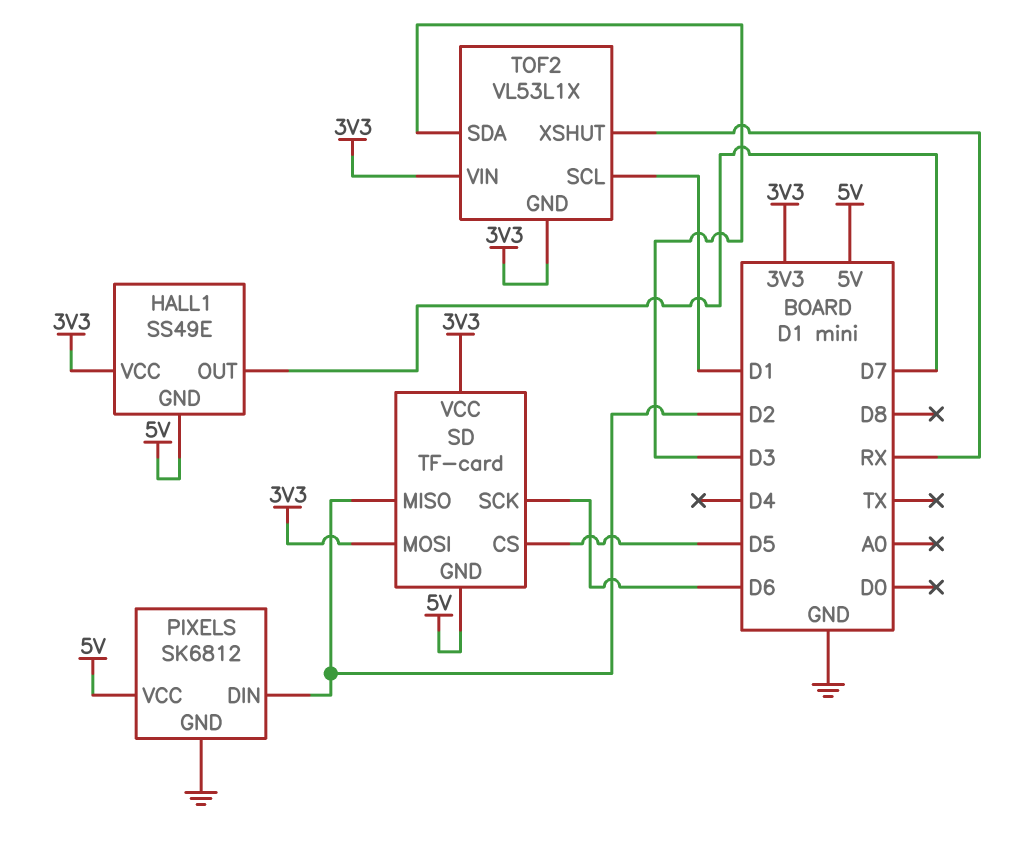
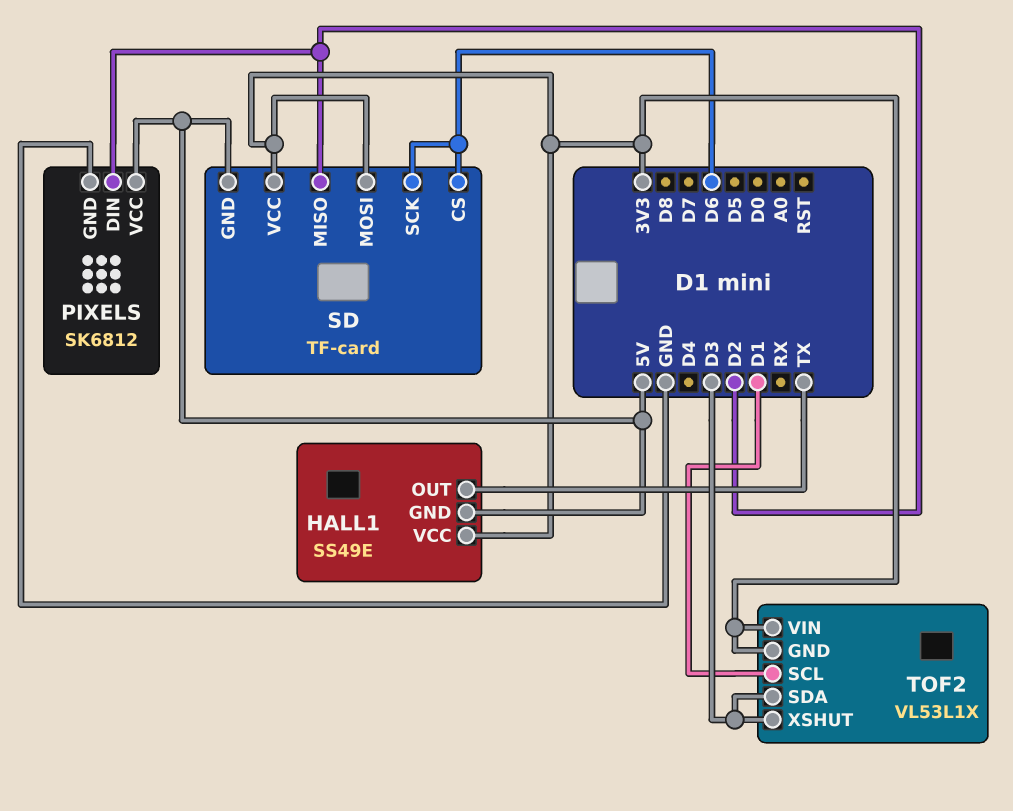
HALL1 pin OUT: D7 -> TX
SD pin CS: D5 -> D6
TOF2 pin XSHUT: RX -> D3

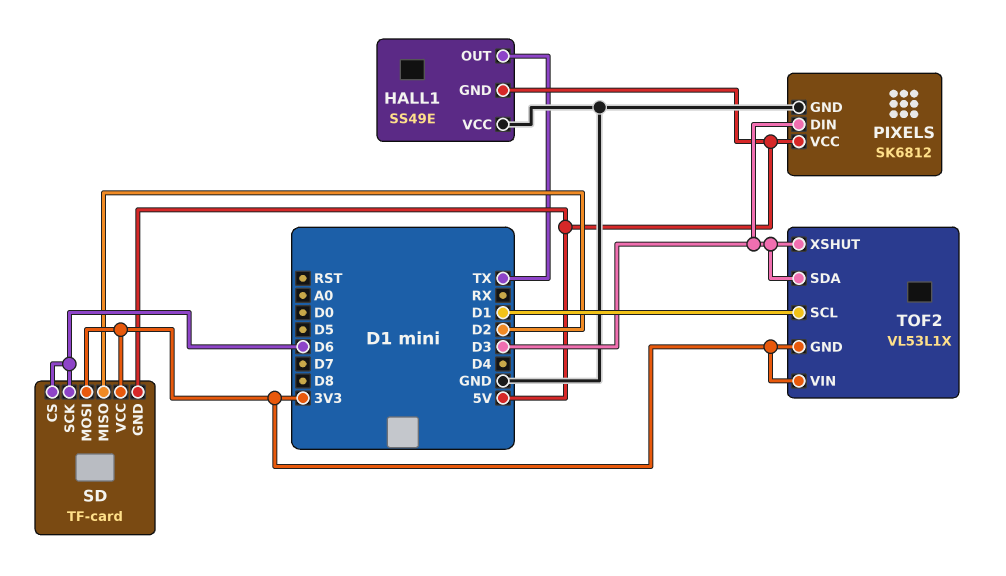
HALL1 pin VCC: 3V3 -> GND
PIXELS pin DIN: D2 -> D3

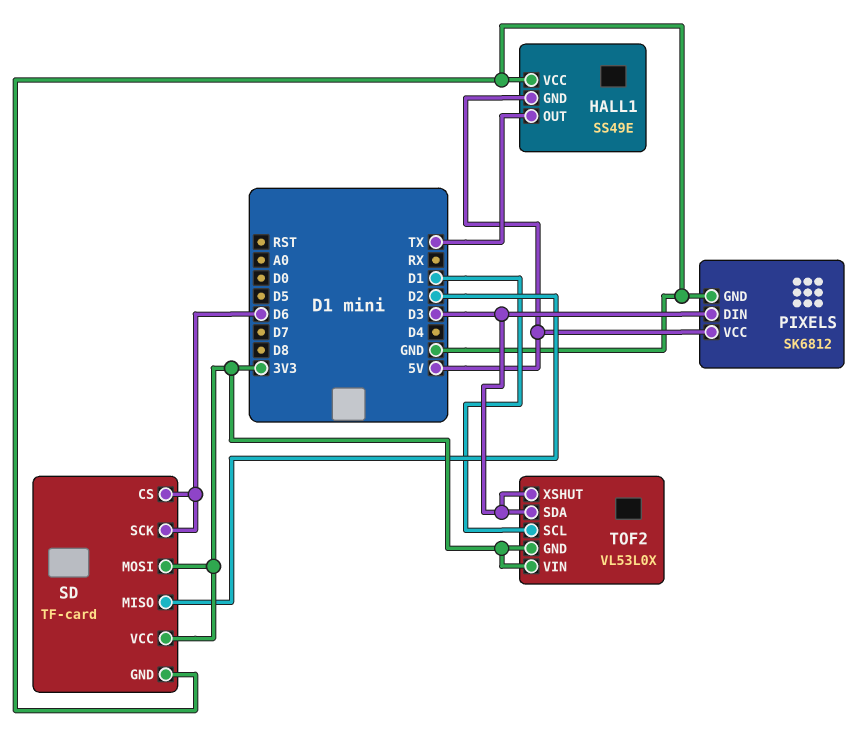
SD pin GND: 5V -> GND
TOF2: VL53L1X -> VL53L0X

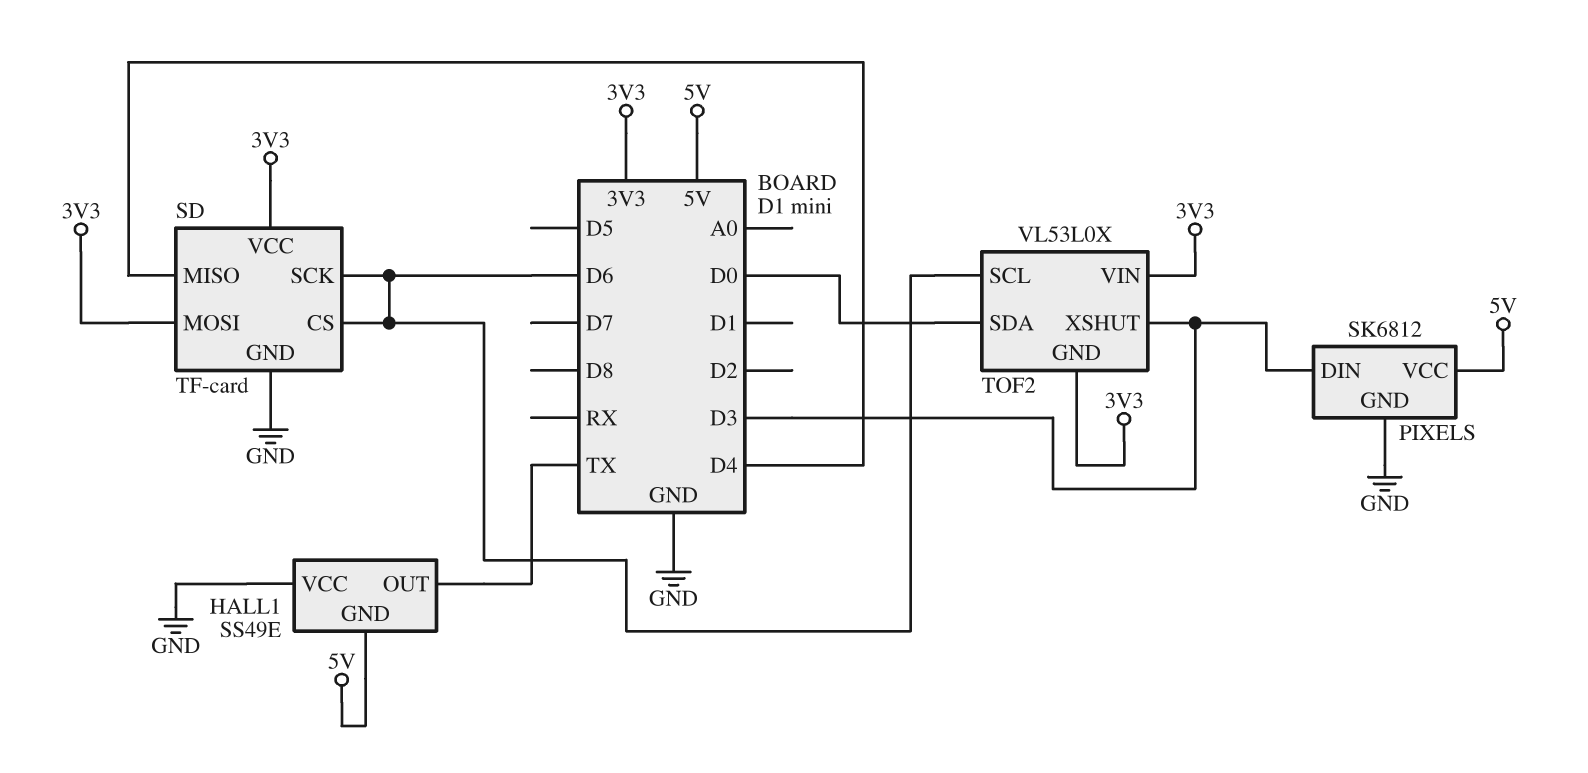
SD pin MISO: D2 -> D4
TOF2 pin SCL: D1 -> D6
TOF2 pin SDA: D3 -> D0

